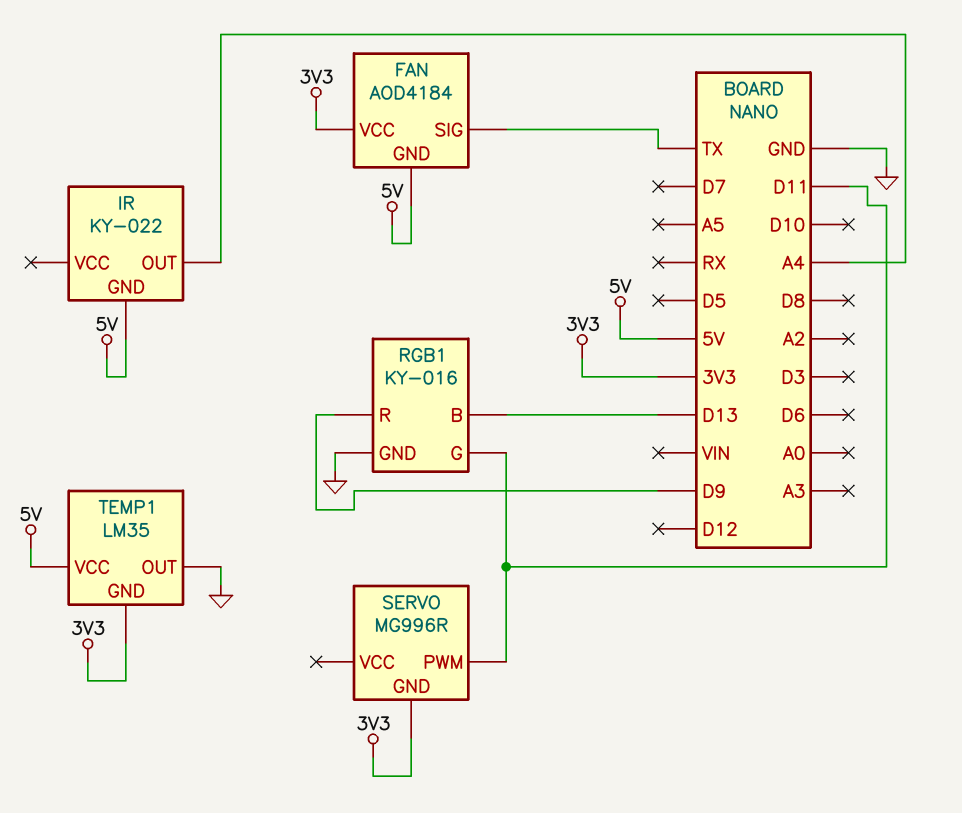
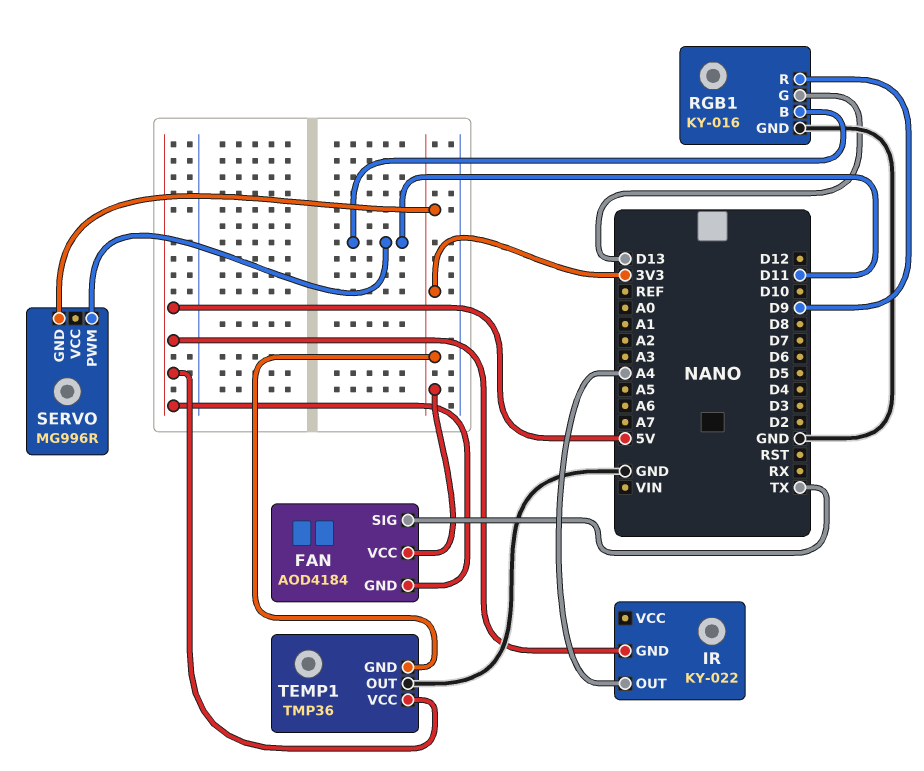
RGB1 pin B: D13 -> D11
RGB1 pin G: D11 -> D13
TEMP1: LM35 -> TMP36

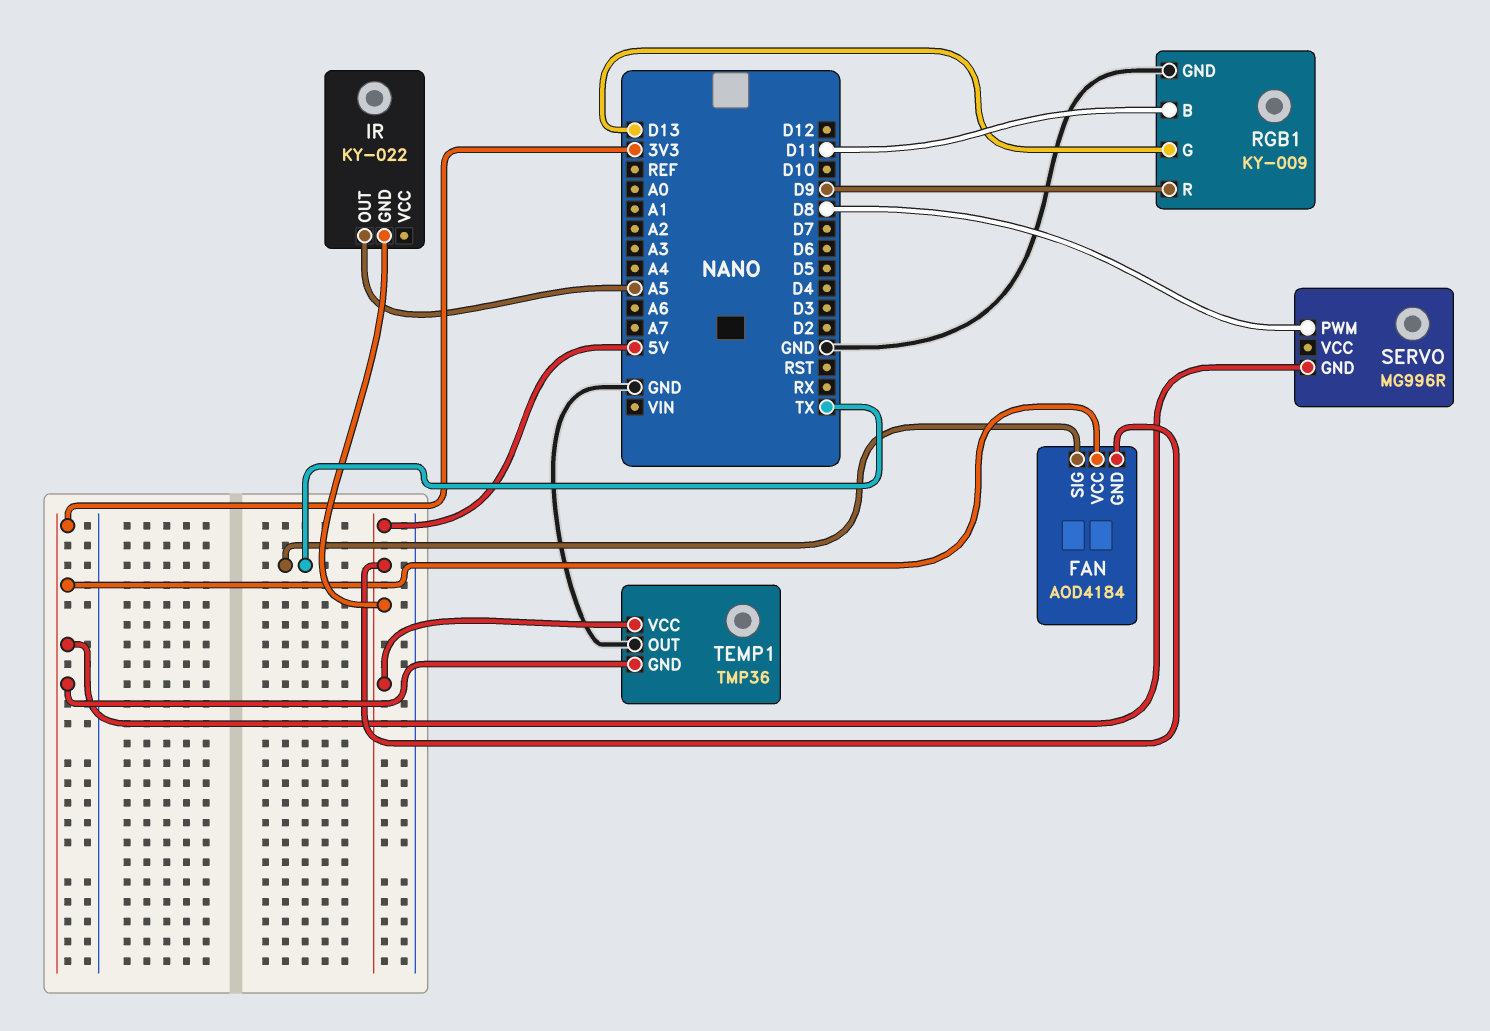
IR pin OUT: A4 -> A5
RGB1: KY-016 -> KY-009
SERVO pin PWM: D11 -> D8

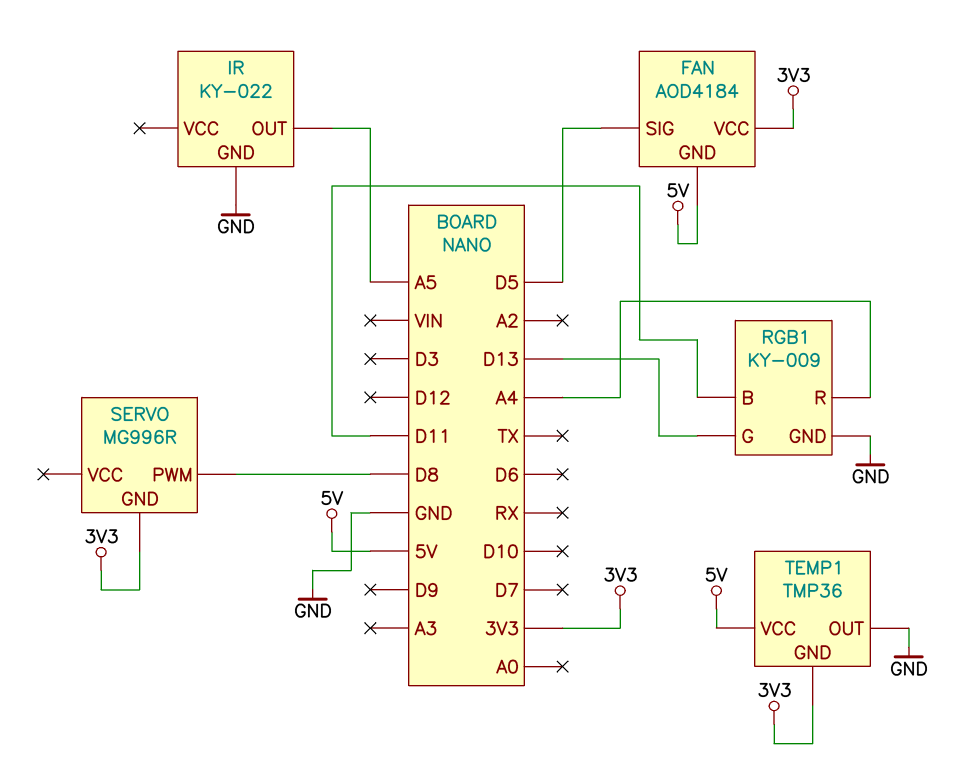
FAN pin SIG: TX -> D5
IR pin GND: 5V -> GND
RGB1 pin R: D9 -> A4

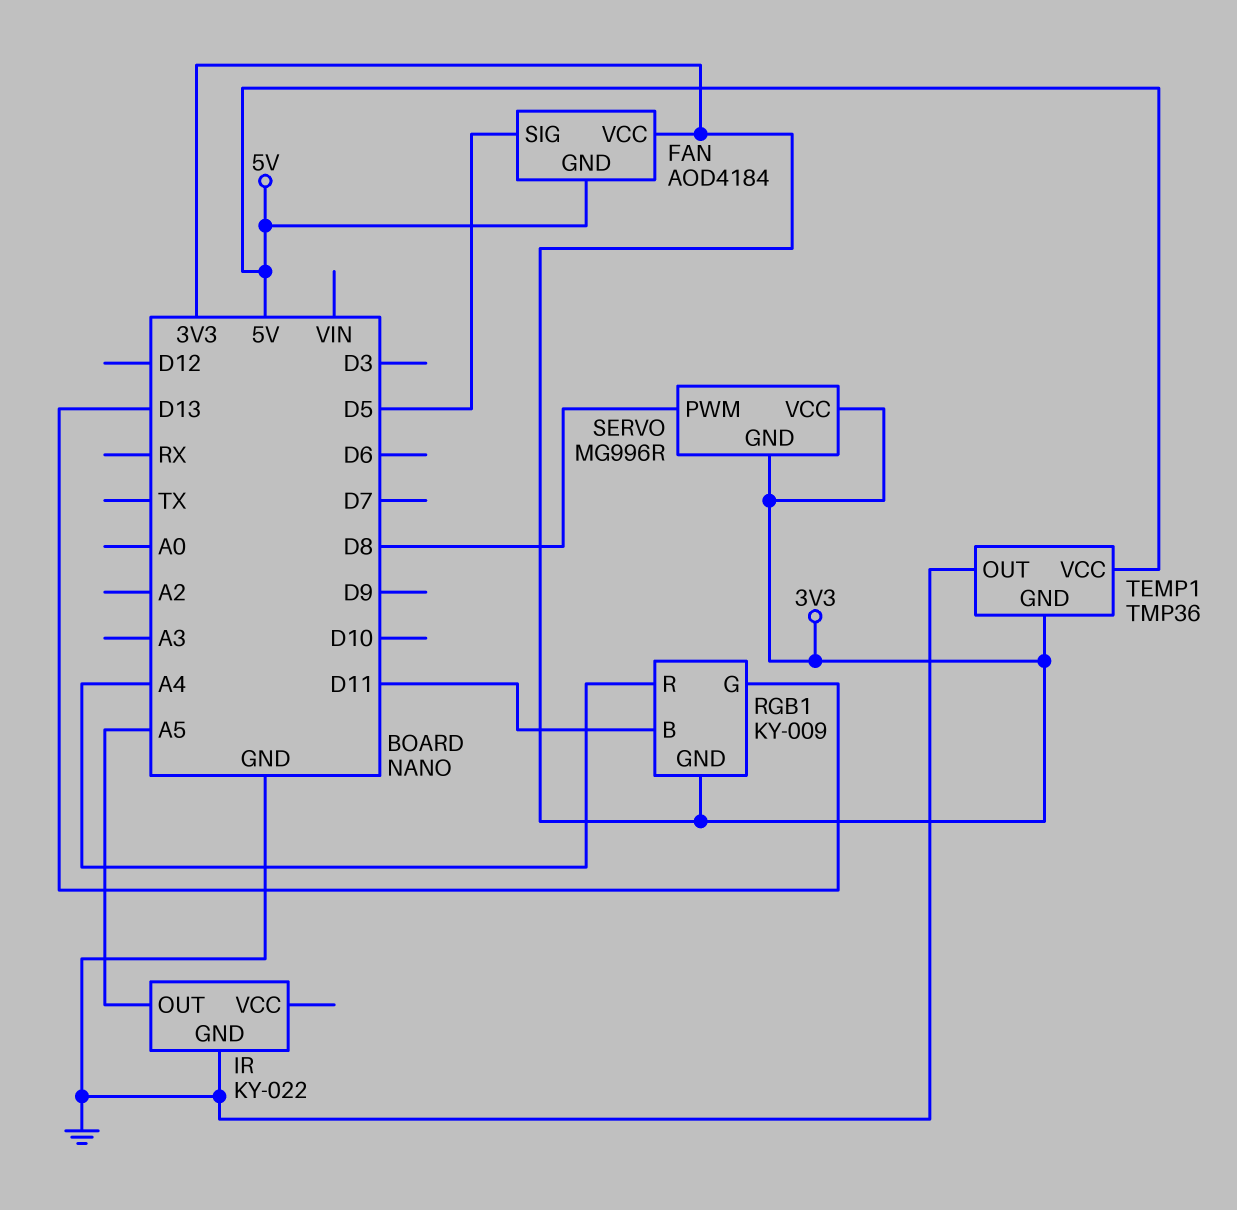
RGB1 pin GND: GND -> 3V3
SERVO pin VCC: none -> 3V3

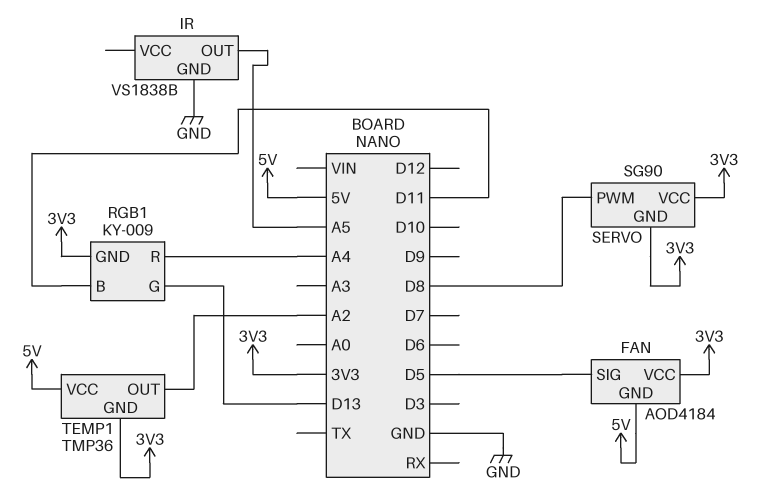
IR: KY-022 -> VS1838B
SERVO: MG996R -> SG90
TEMP1 pin OUT: GND -> A2

